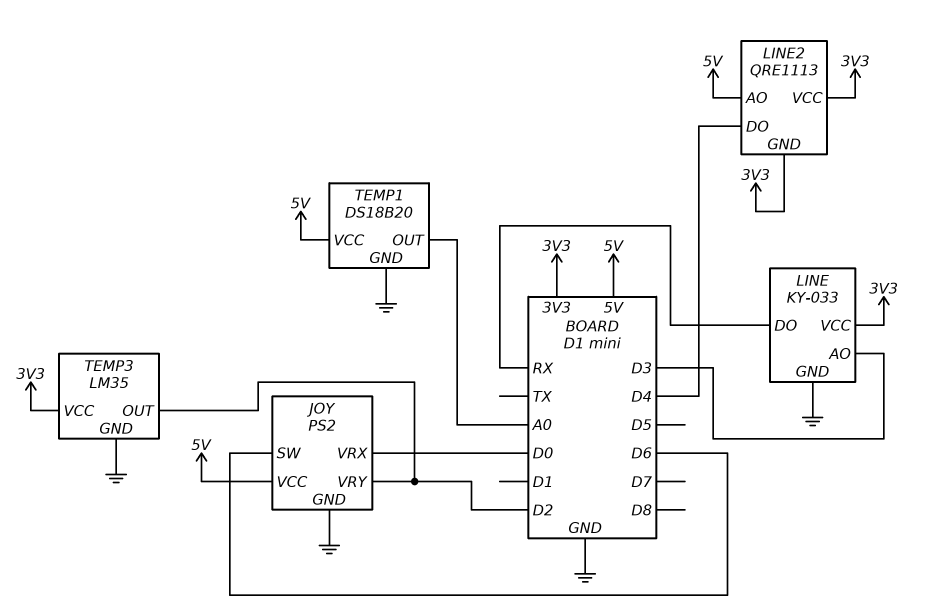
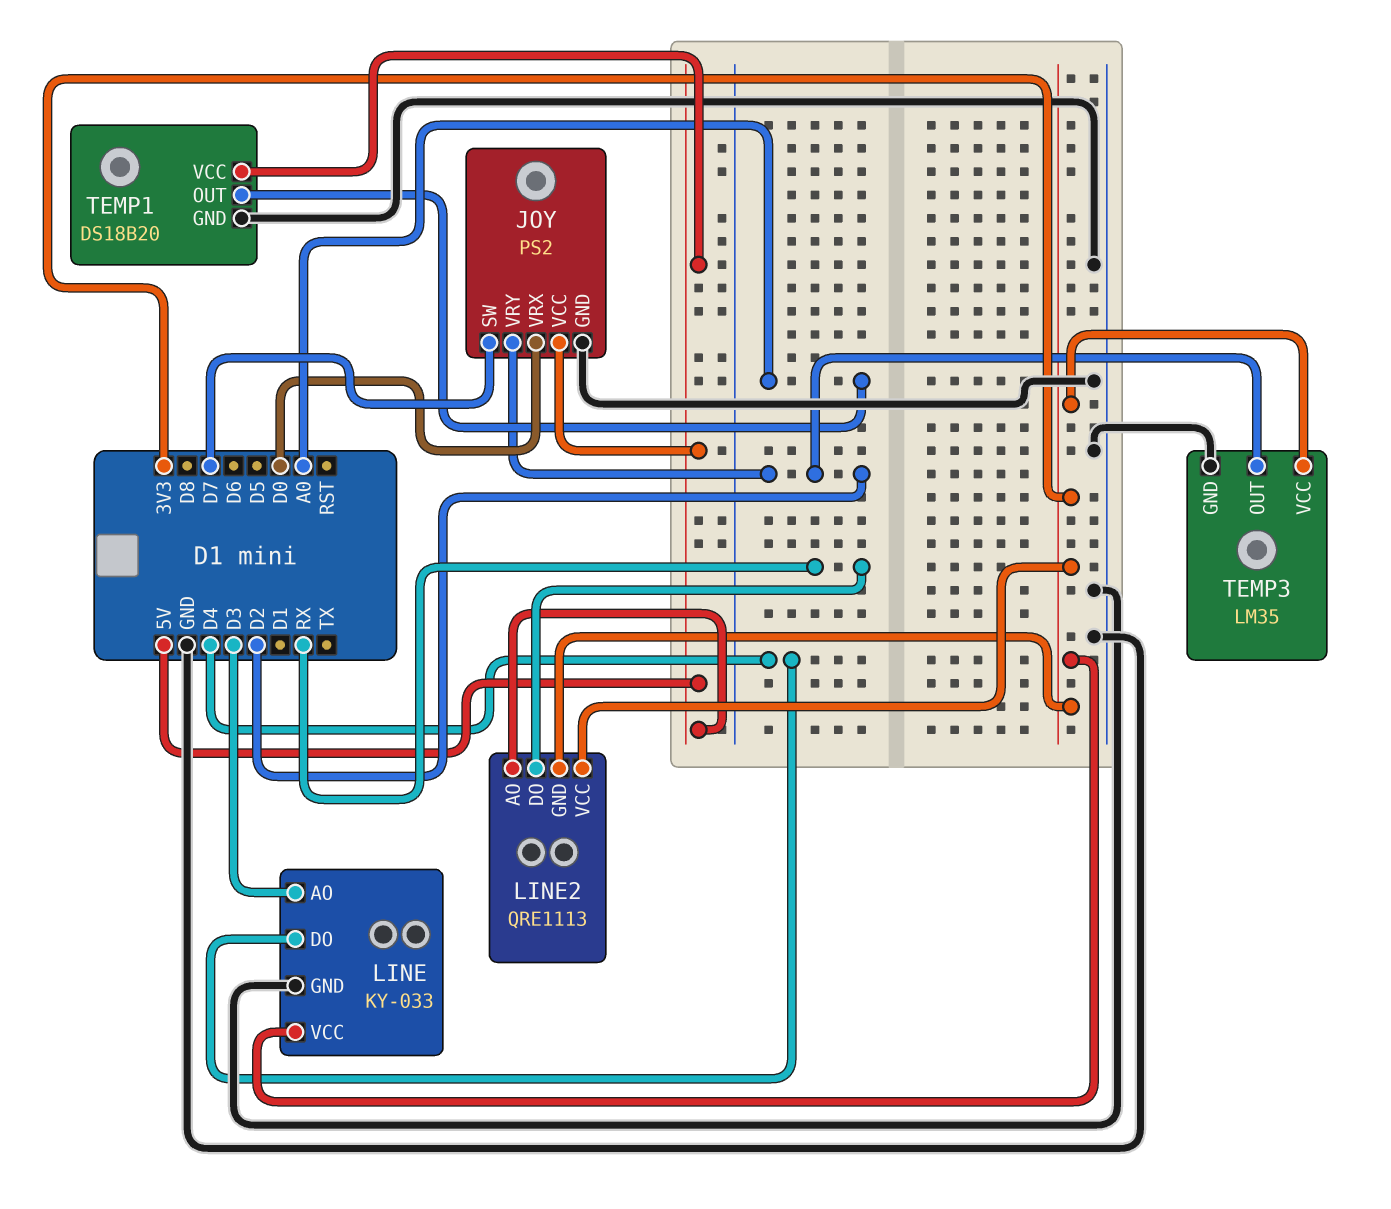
JOY pin SW: D6 -> D7
LINE pin DO: RX -> D4
LINE2 pin DO: D4 -> RX

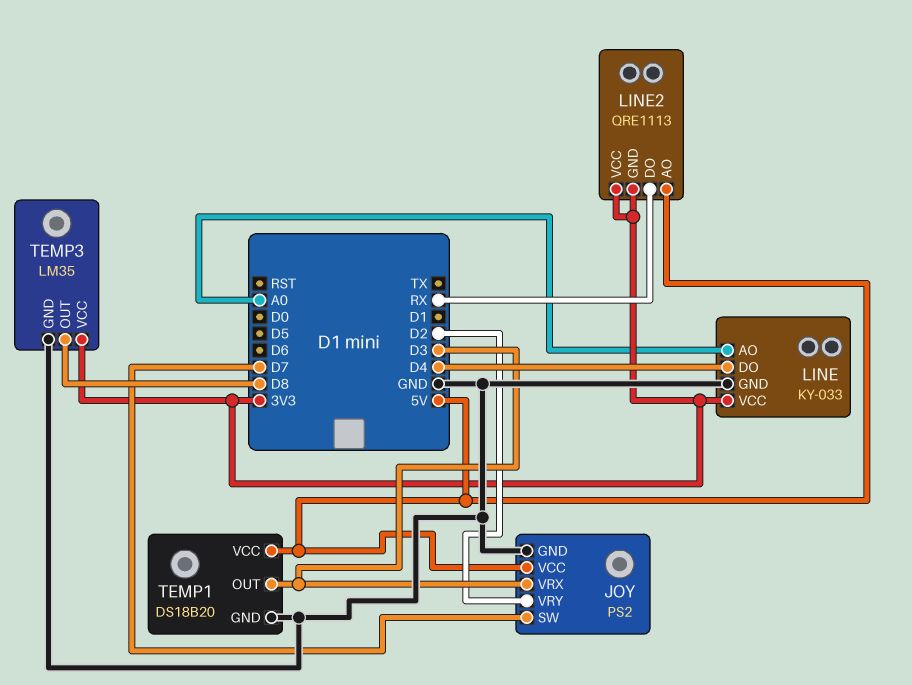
JOY pin VRX: D0 -> D3
LINE pin AO: D3 -> A0
TEMP1 pin OUT: A0 -> D3
TEMP3 pin OUT: D2 -> D8

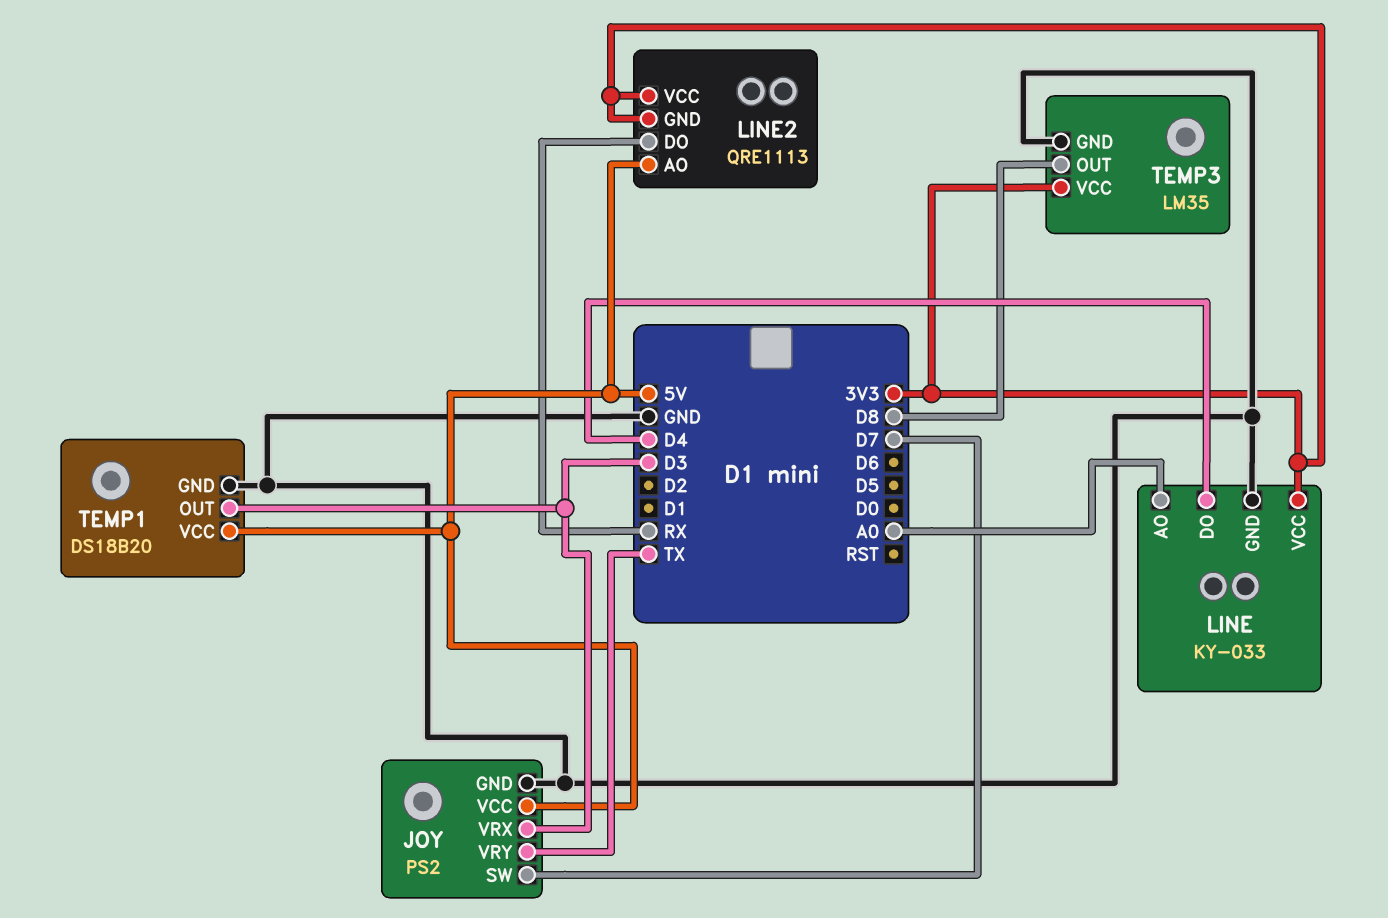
JOY pin VRY: D2 -> TX

